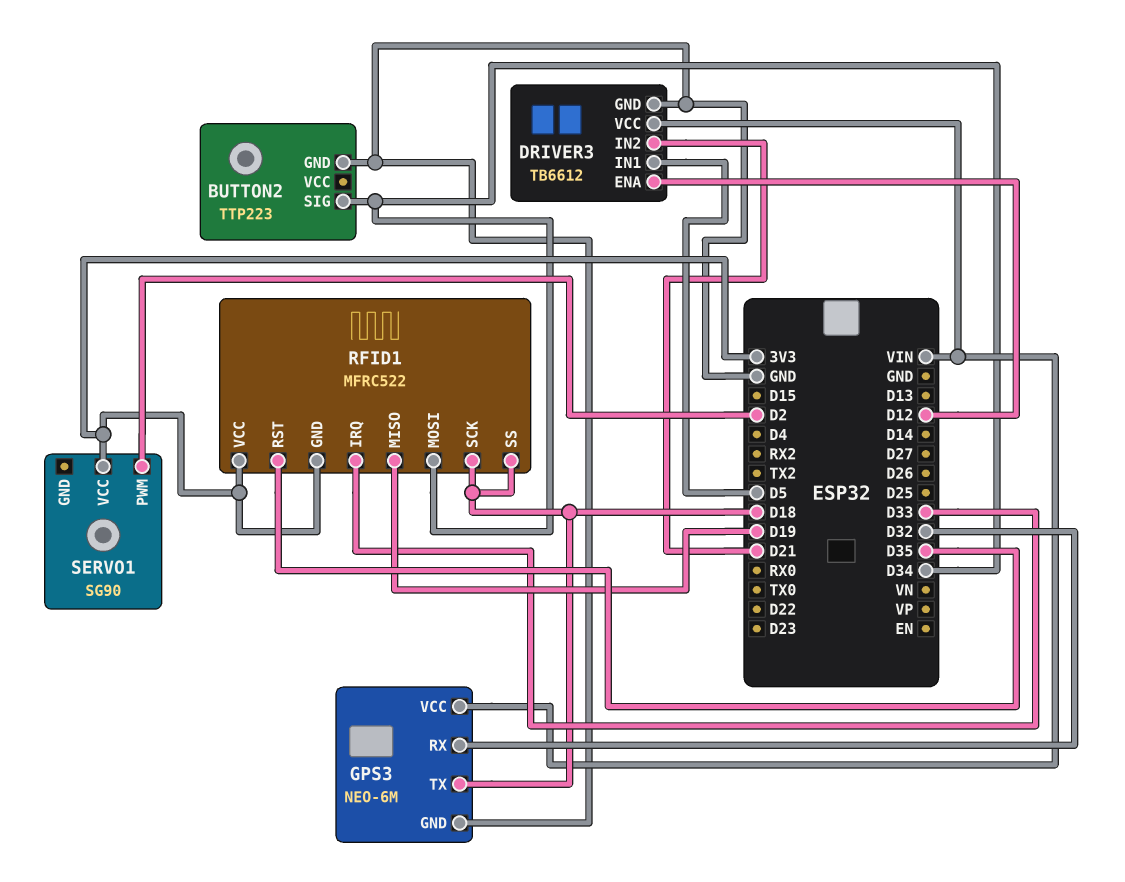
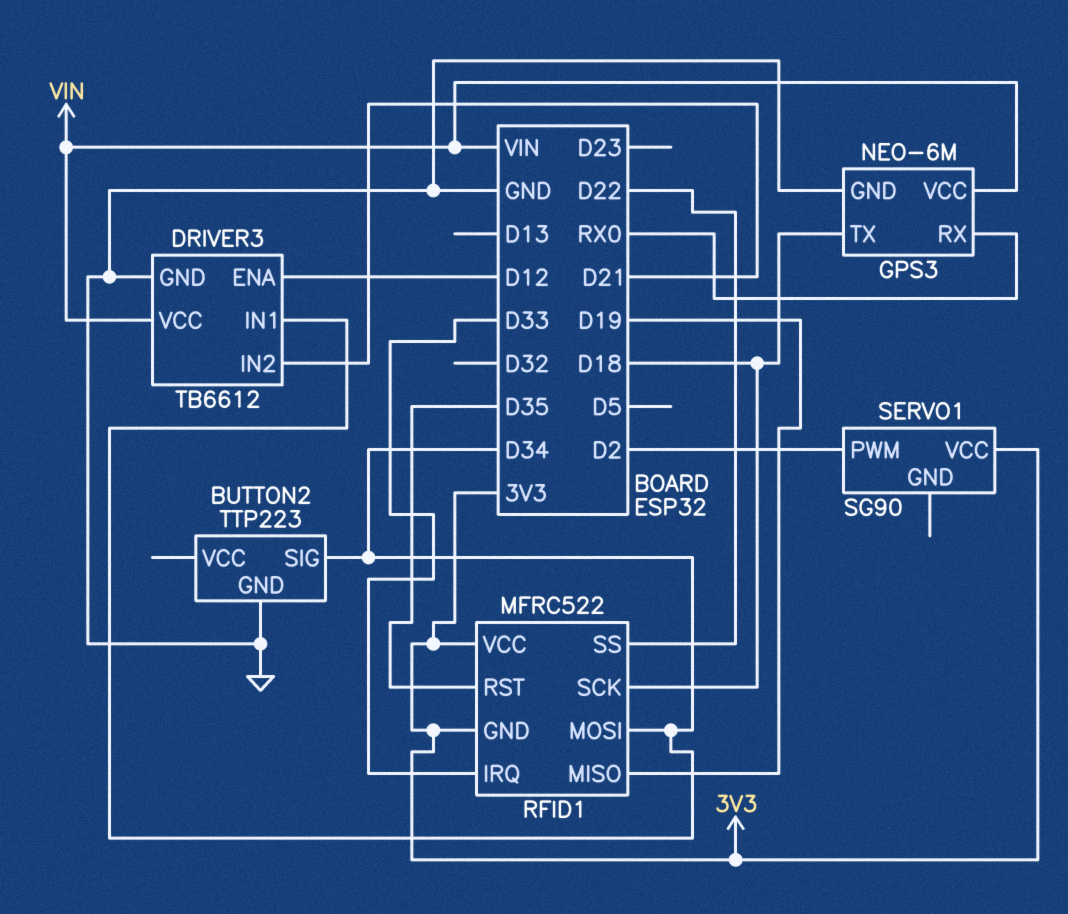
DRIVER3 pin IN1: D5 -> D34
GPS3 pin RX: D32 -> RX0
RFID1 pin SS: D18 -> D22

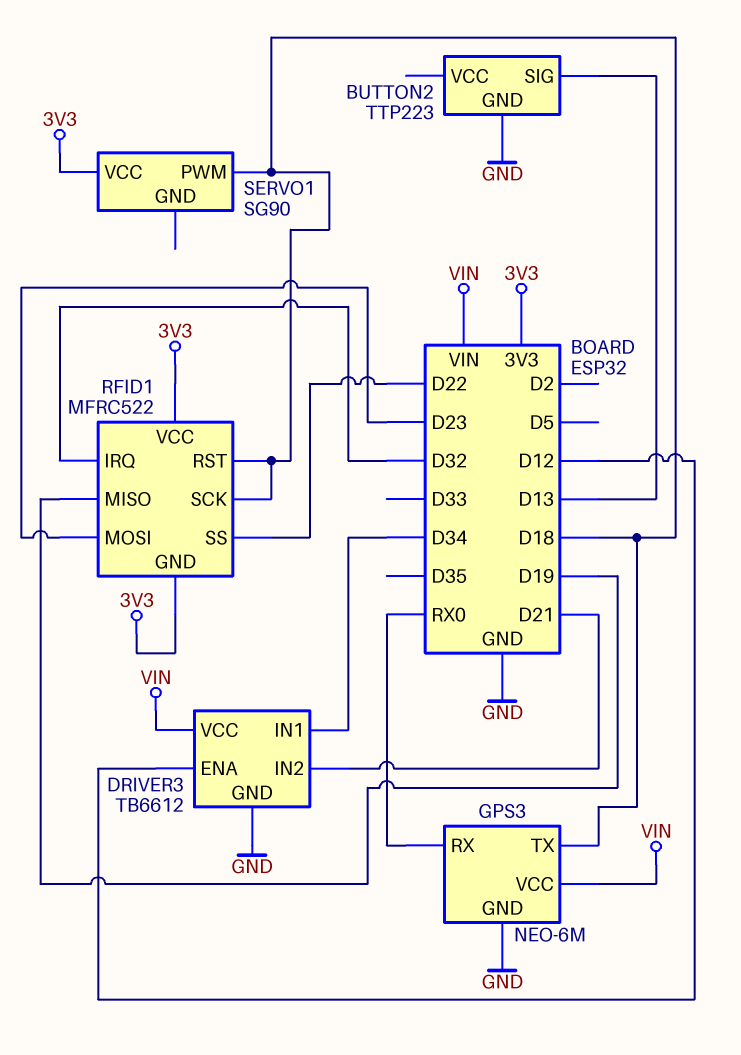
BUTTON2 pin SIG: D34 -> D13
RFID1 pin IRQ: D33 -> D32
RFID1 pin MOSI: D34 -> D23
RFID1 pin RST: D35 -> D18
SERVO1 pin PWM: D2 -> D18

